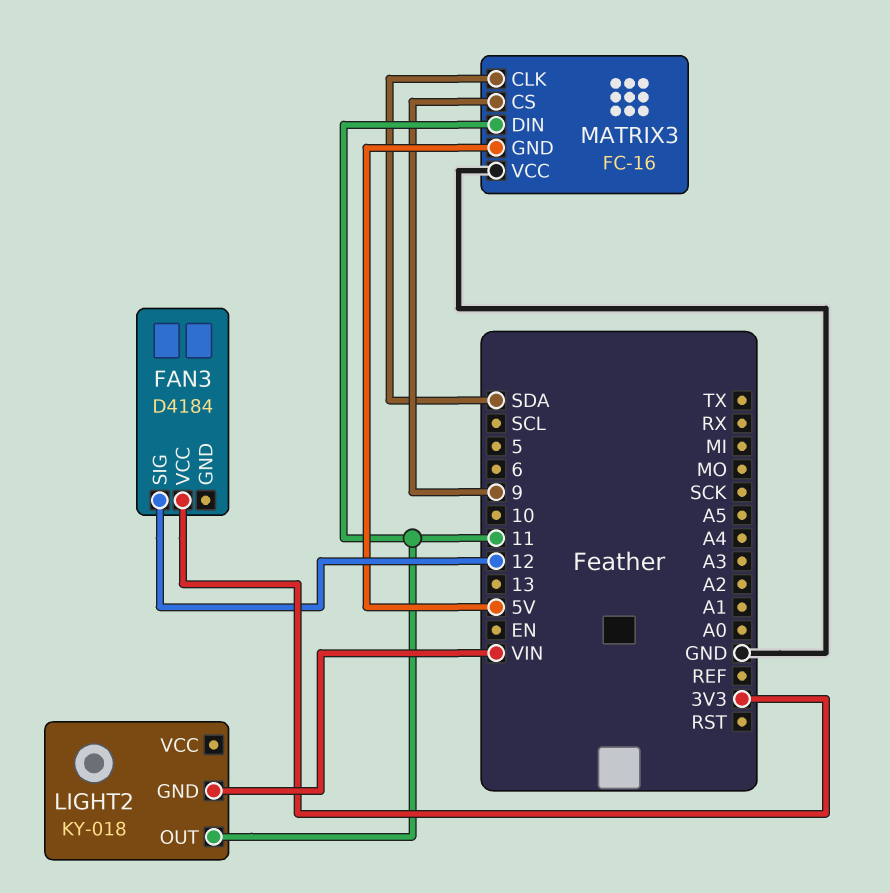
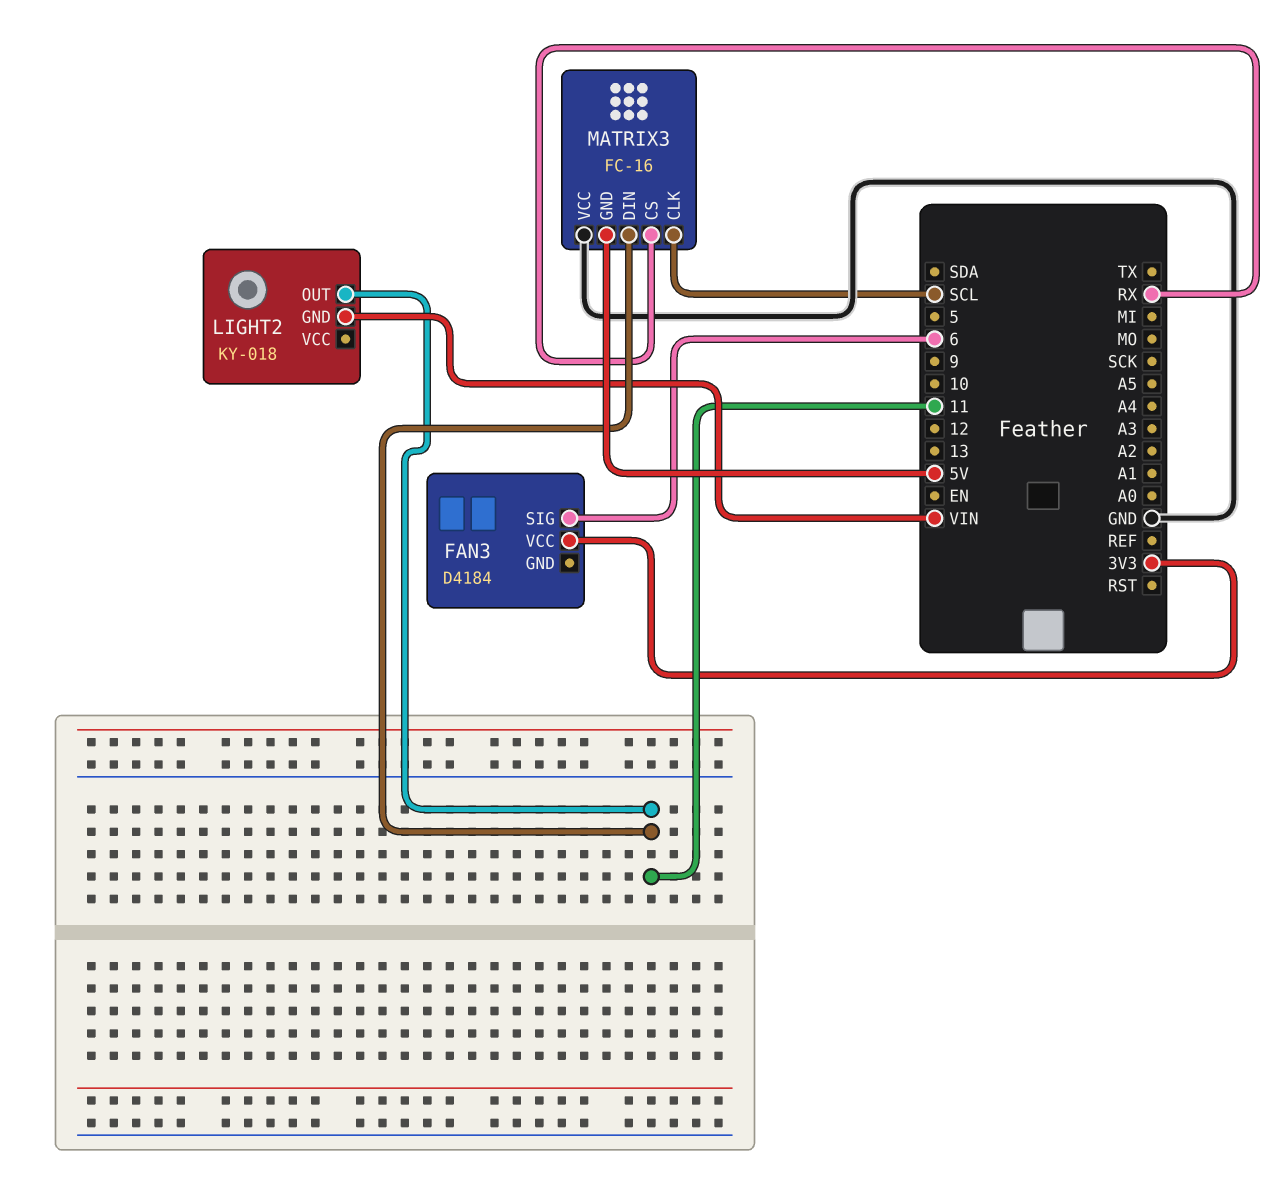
FAN3 pin SIG: 12 -> 6
MATRIX3 pin CLK: SDA -> SCL
MATRIX3 pin CS: 9 -> RX

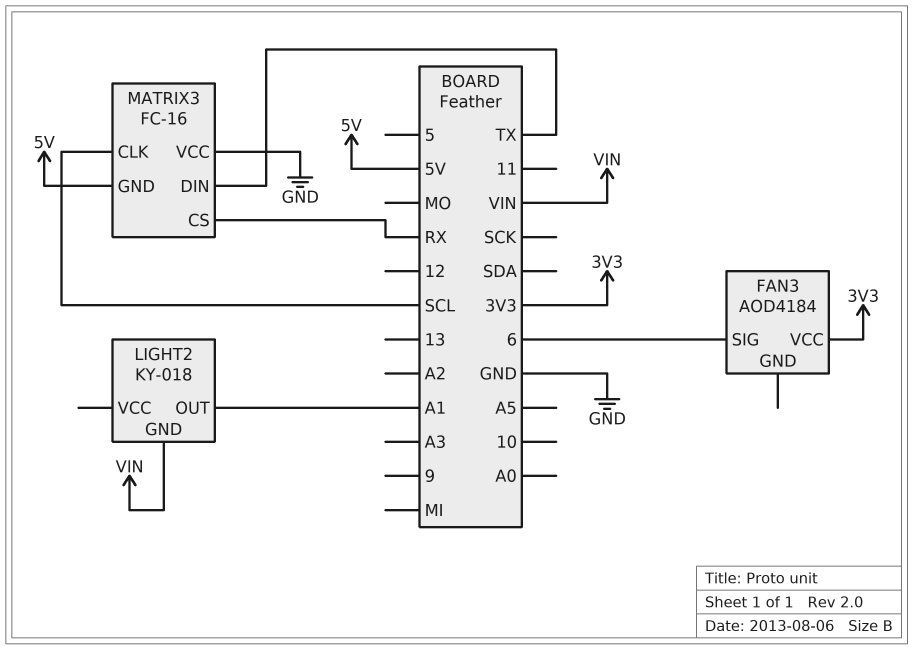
FAN3: D4184 -> AOD4184
LIGHT2 pin OUT: 11 -> A1
MATRIX3 pin DIN: 11 -> TX

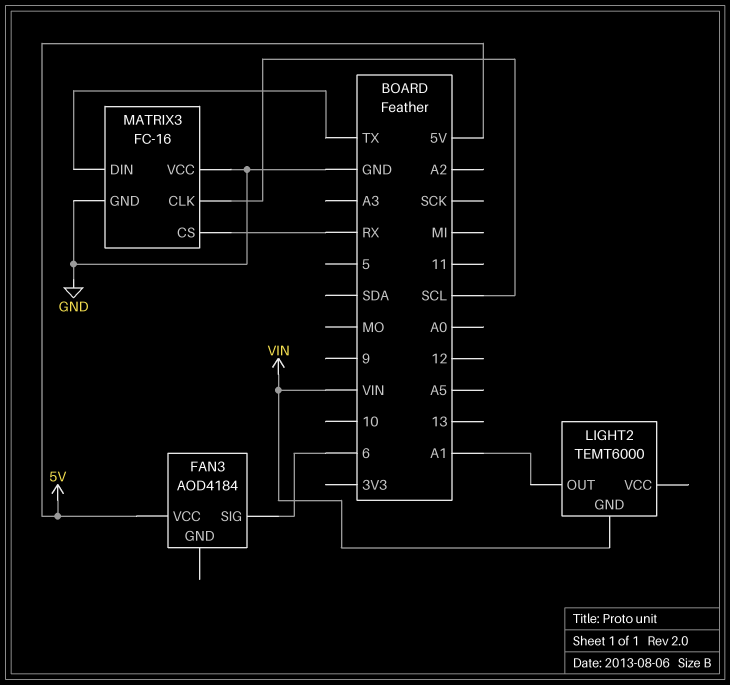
FAN3 pin VCC: 3V3 -> 5V
LIGHT2: KY-018 -> TEMT6000
MATRIX3 pin GND: 5V -> GND

